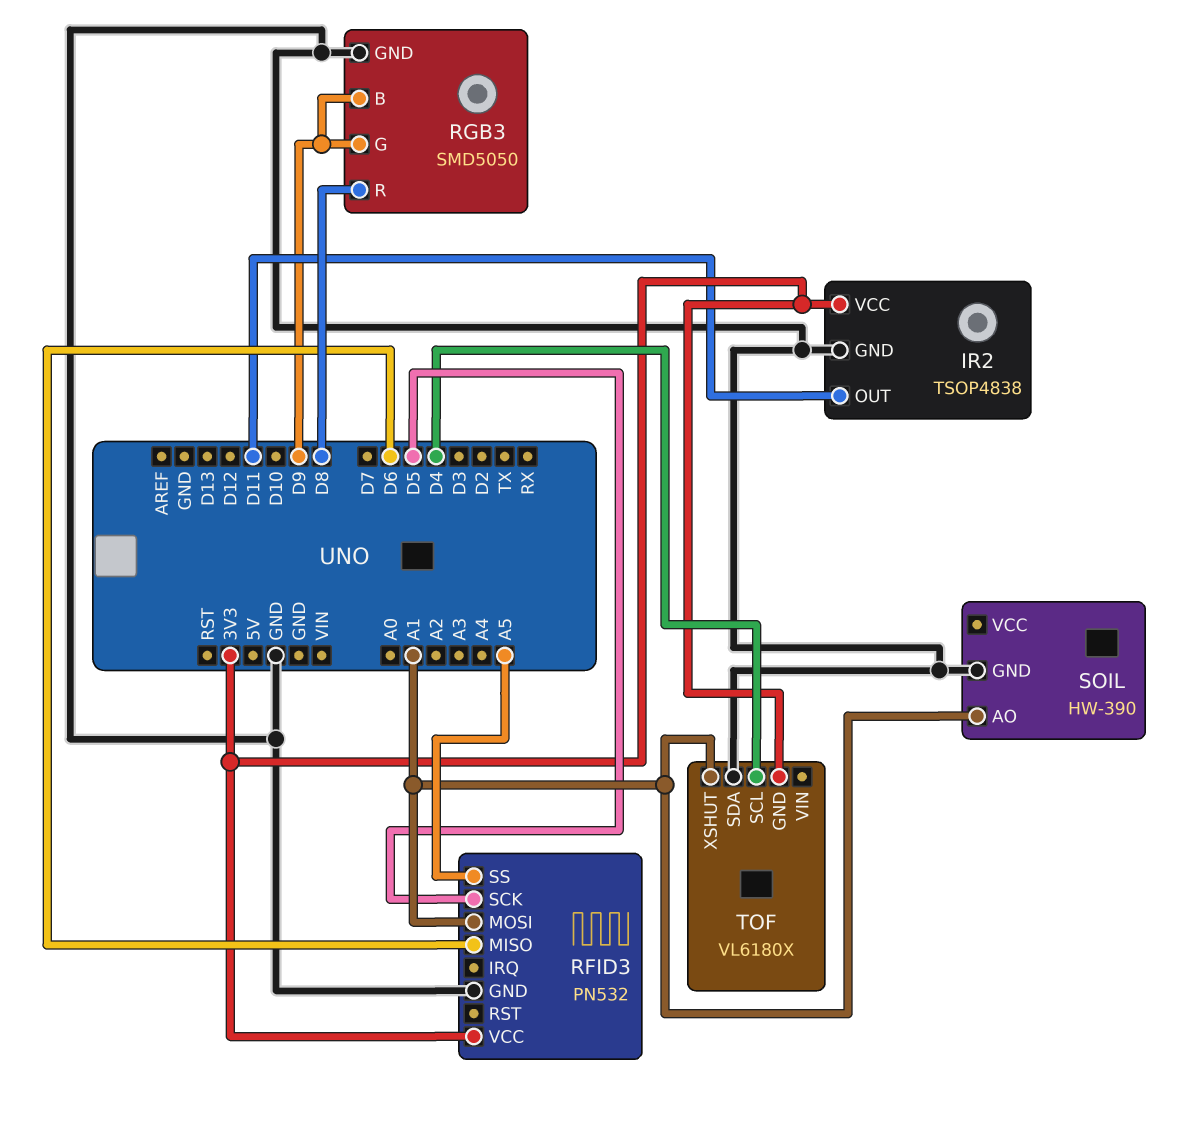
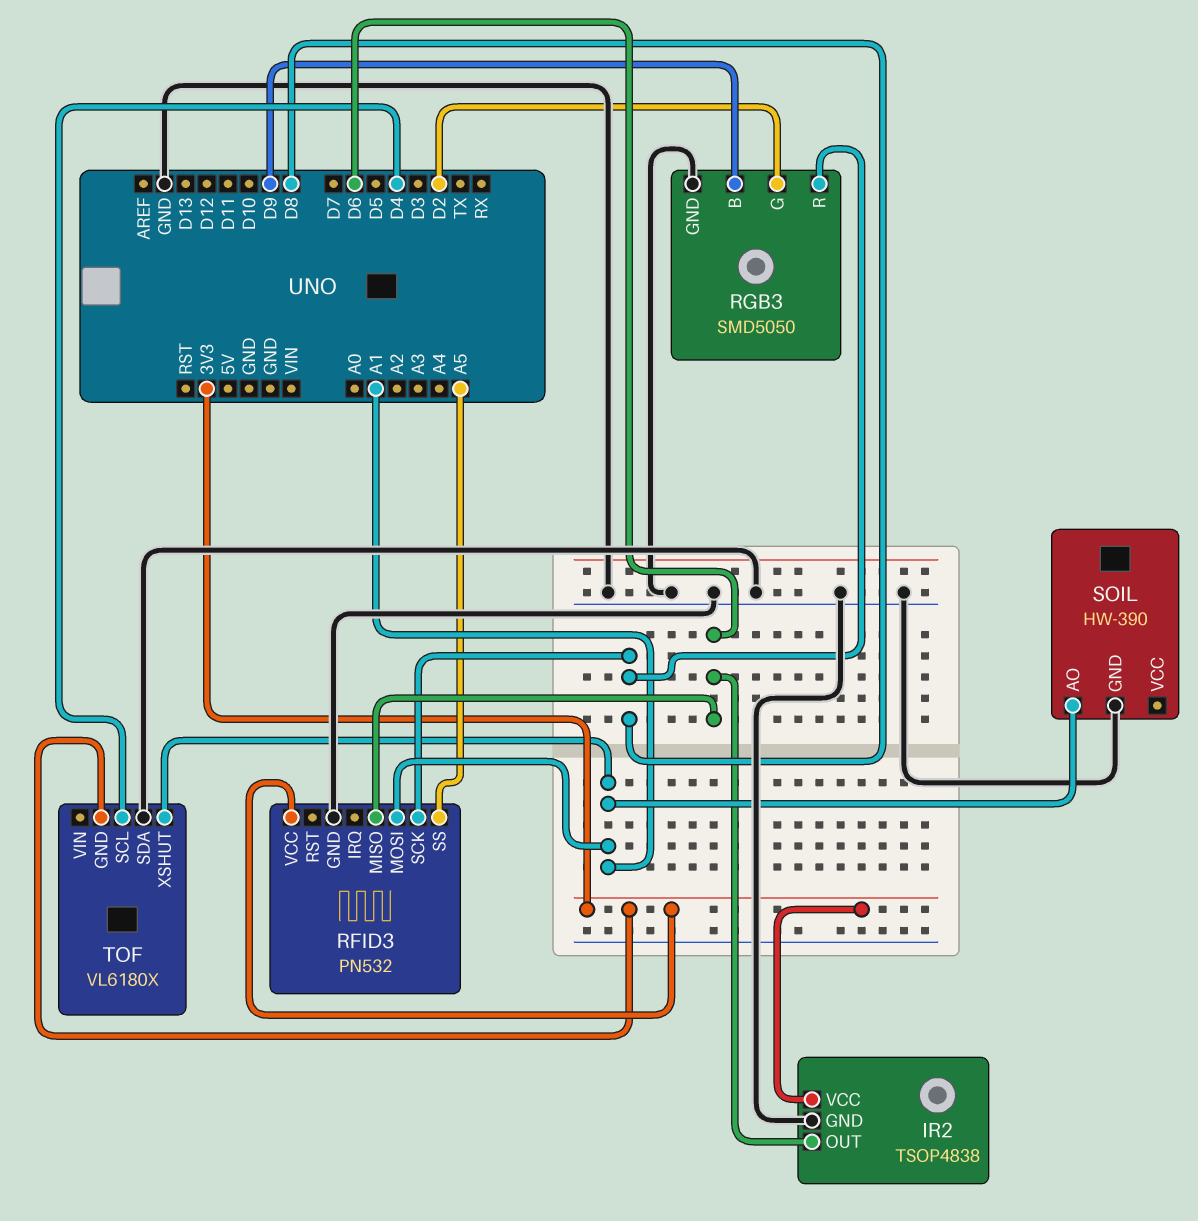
IR2 pin OUT: D11 -> D6
RFID3 pin SCK: D5 -> D8
RGB3 pin G: D9 -> D2

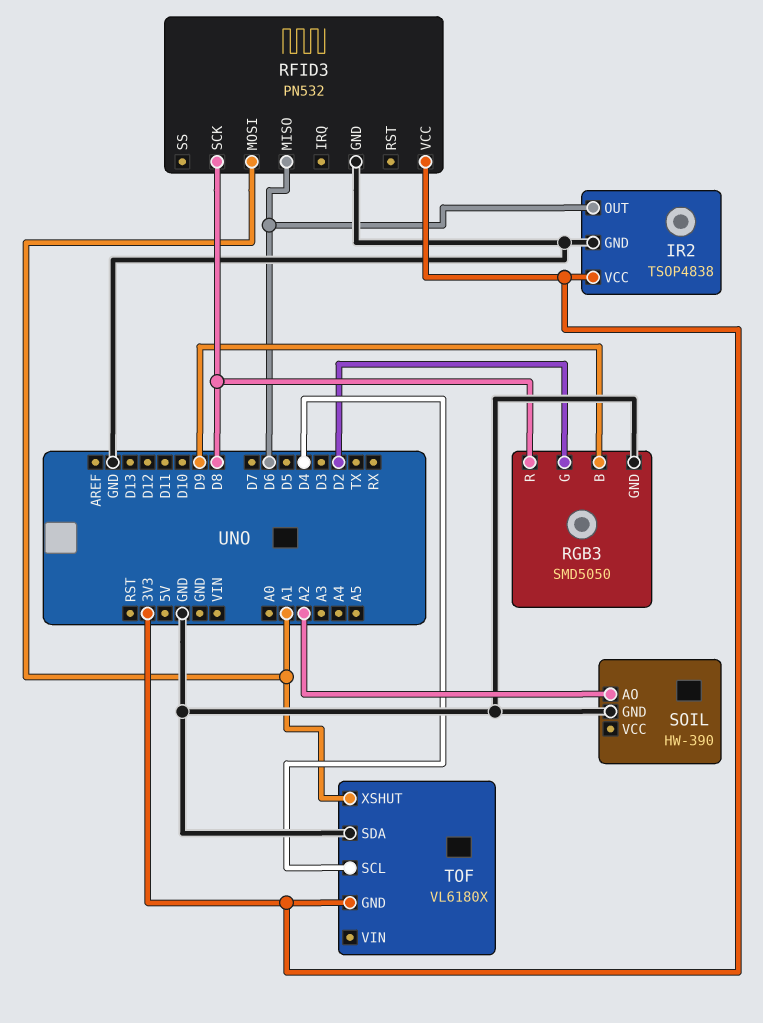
RFID3 pin SS: A5 -> none
SOIL pin AO: A1 -> A2

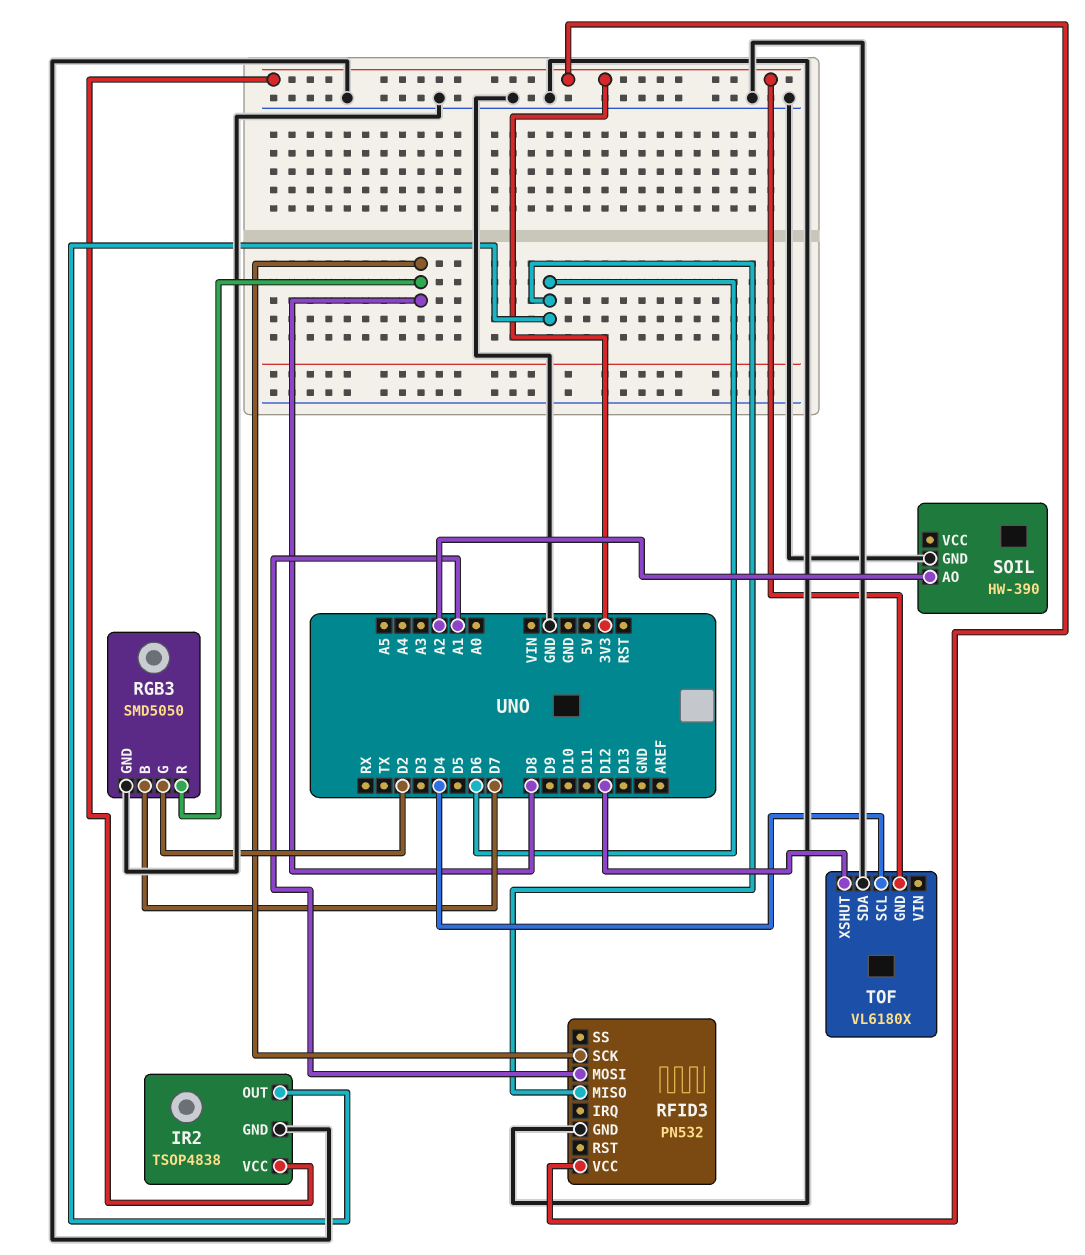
RGB3 pin B: D9 -> D7
TOF pin XSHUT: A1 -> D12

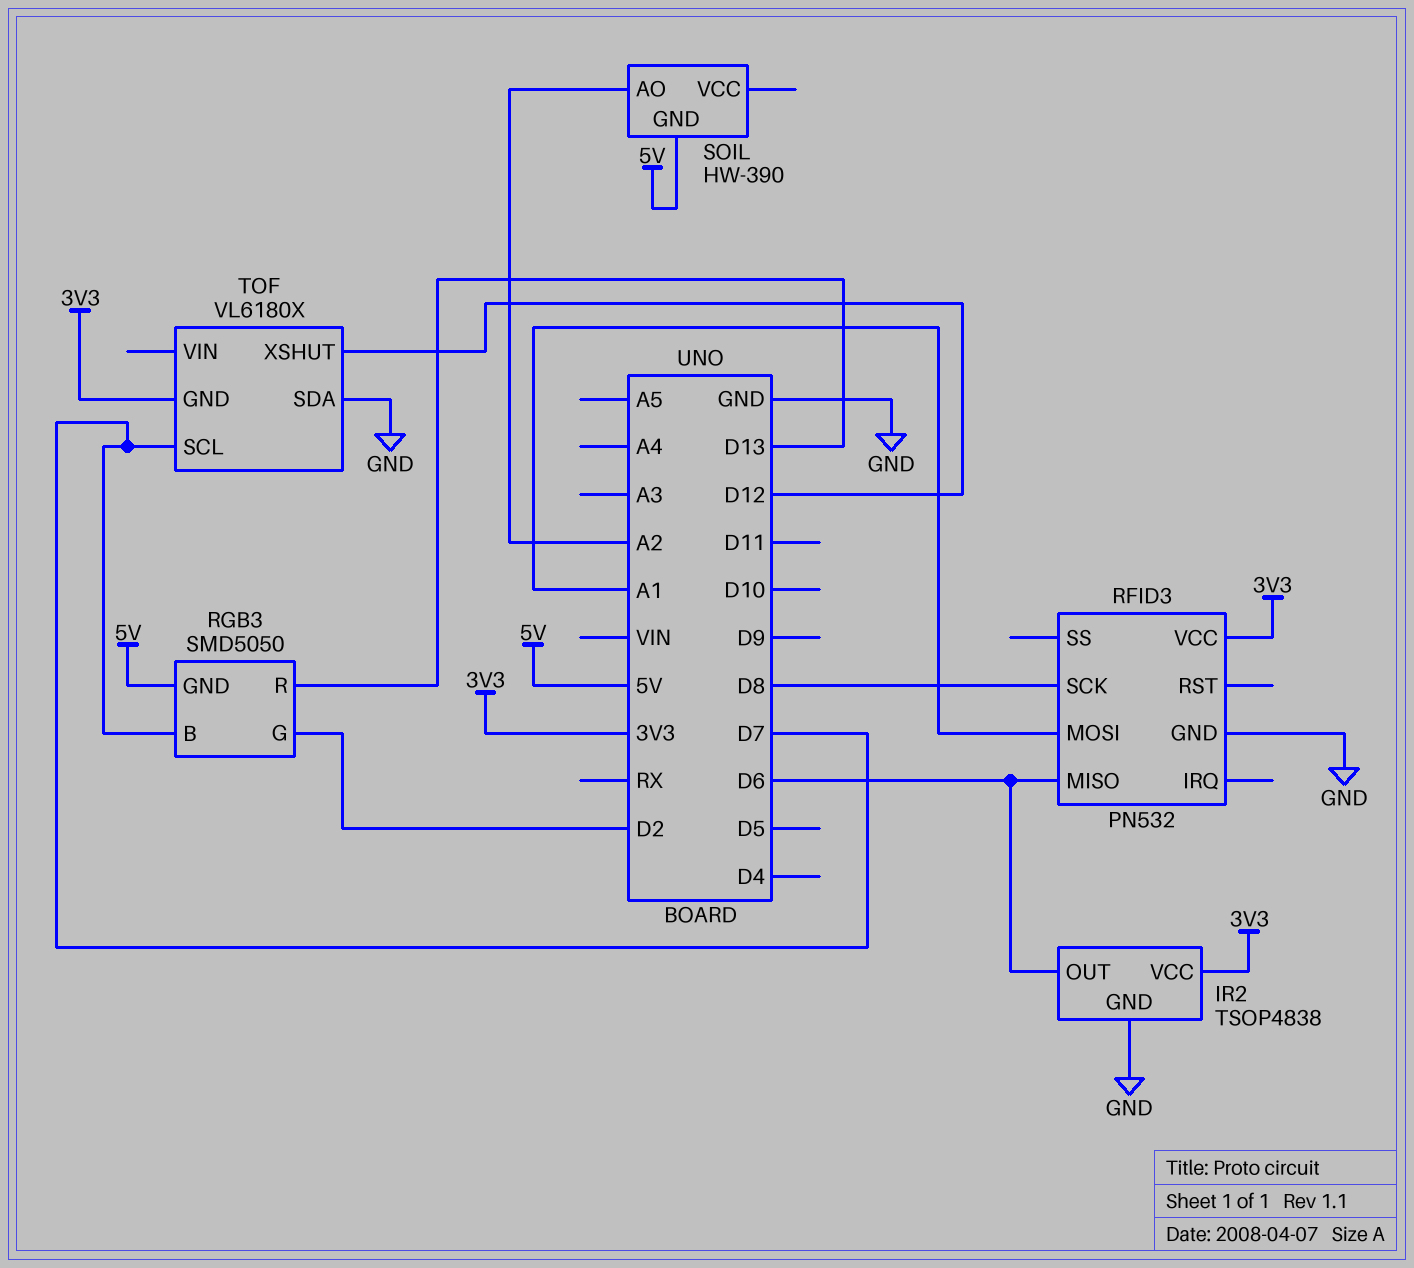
RGB3 pin GND: GND -> 5V
RGB3 pin R: D8 -> D13
SOIL pin GND: GND -> 5V
TOF pin SCL: D4 -> D7

